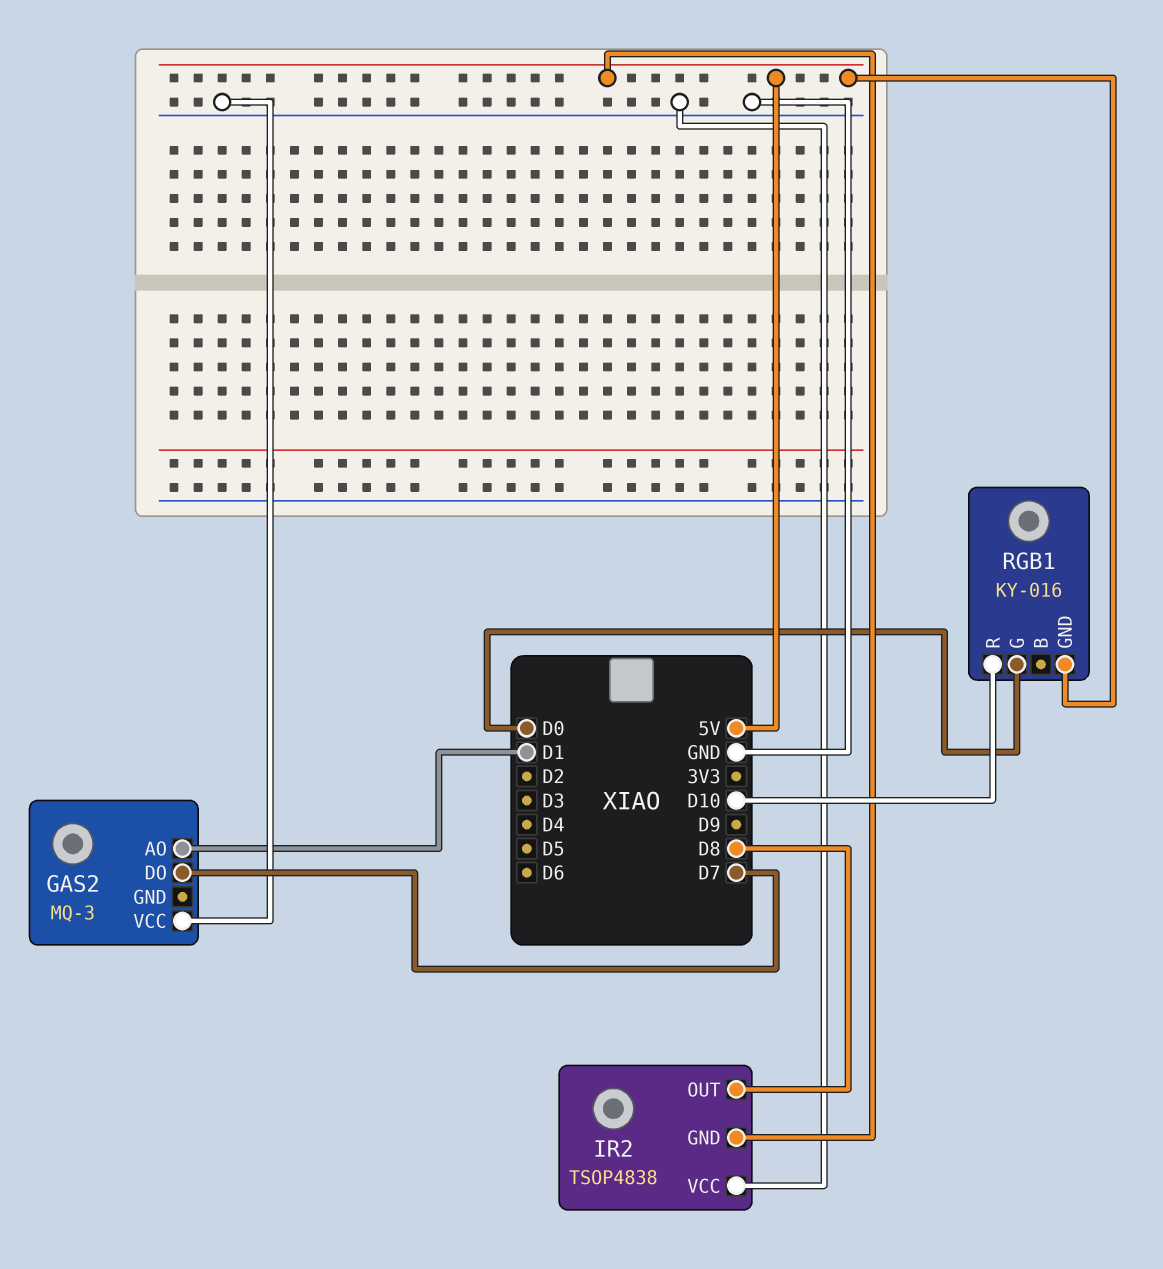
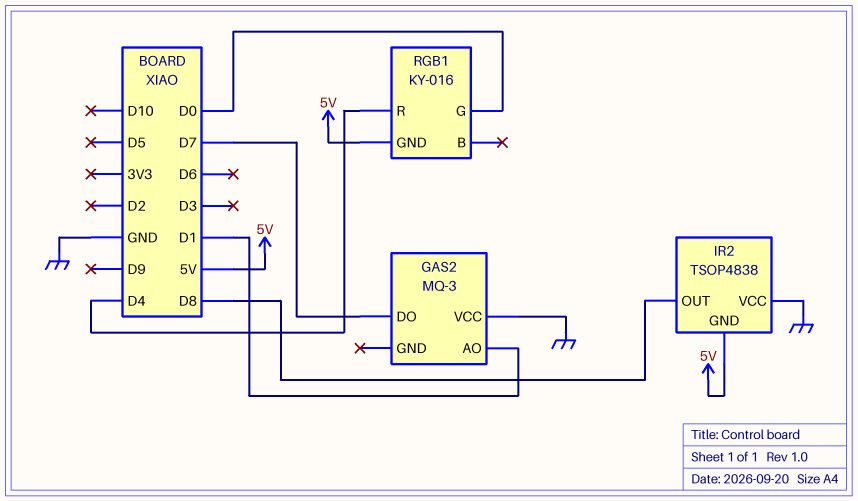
RGB1 pin R: D10 -> D4

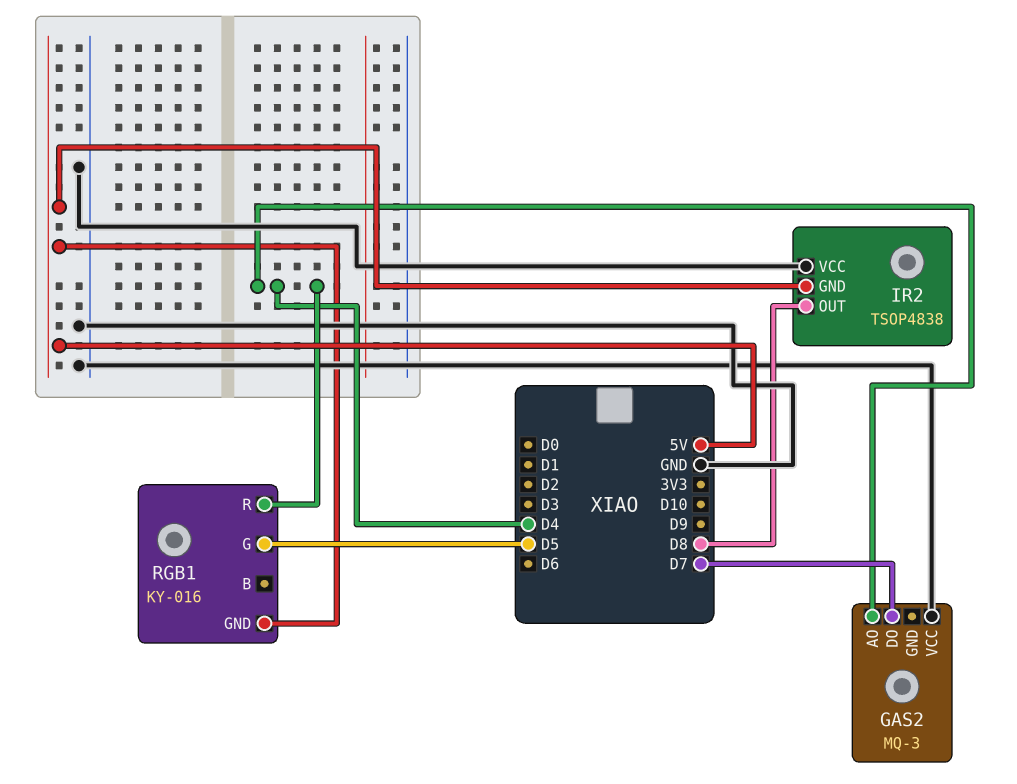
GAS2 pin AO: D1 -> D4
RGB1 pin G: D0 -> D5

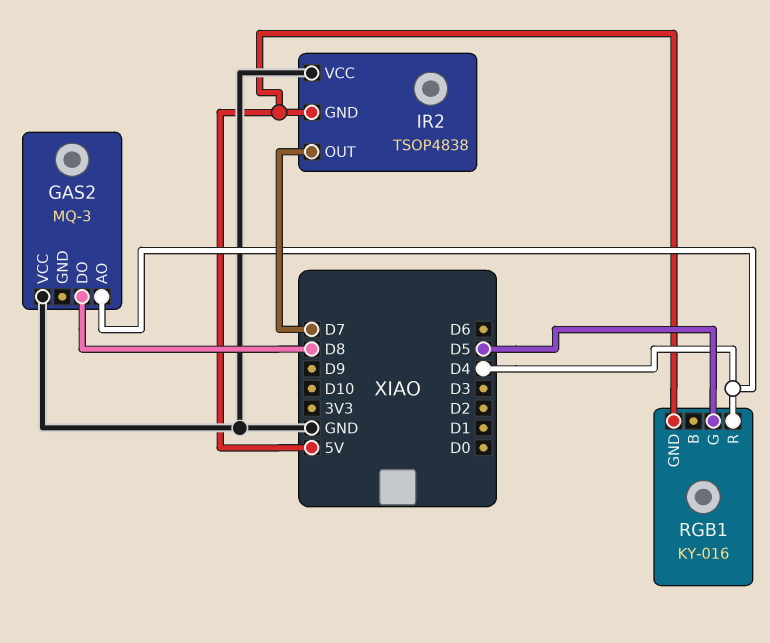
GAS2 pin DO: D7 -> D8
IR2 pin OUT: D8 -> D7

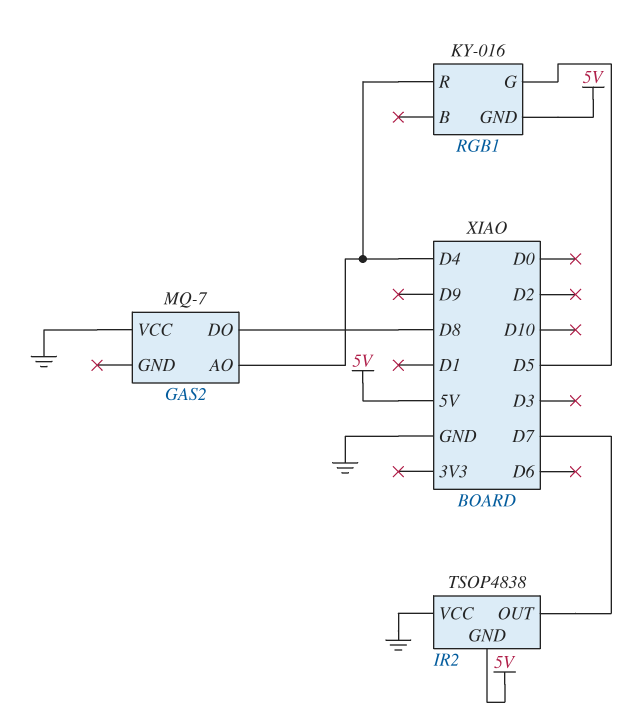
GAS2: MQ-3 -> MQ-7

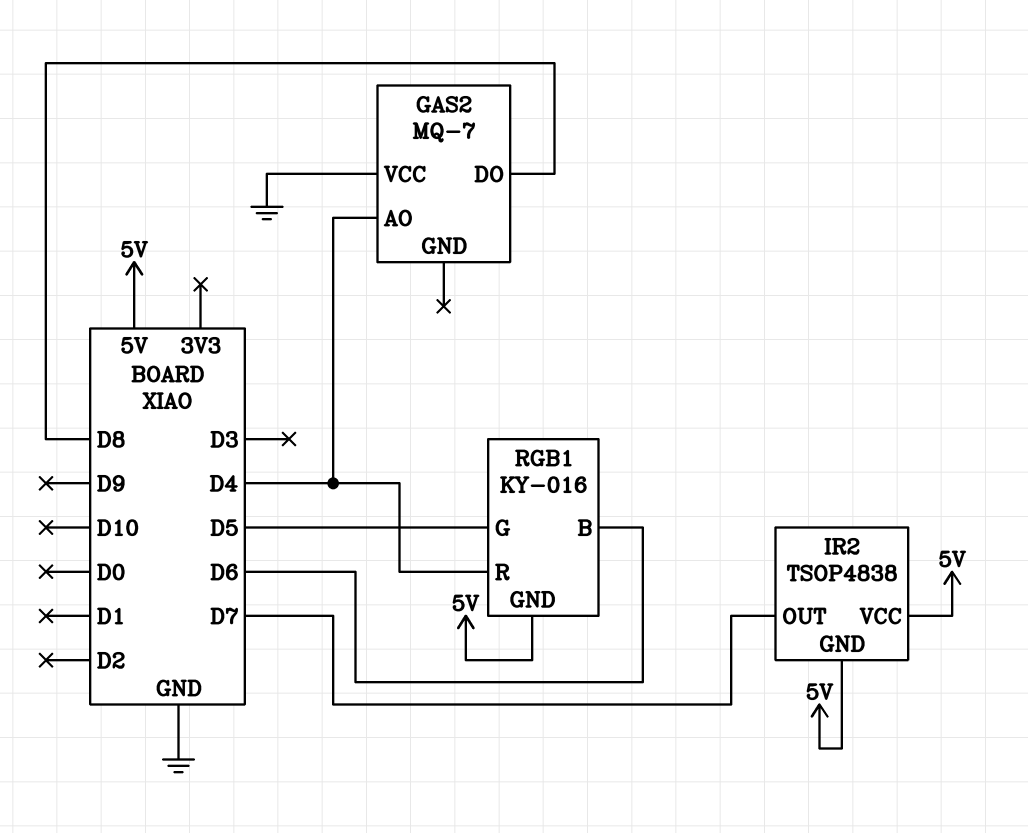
IR2 pin VCC: GND -> 5V
RGB1 pin B: none -> D6

